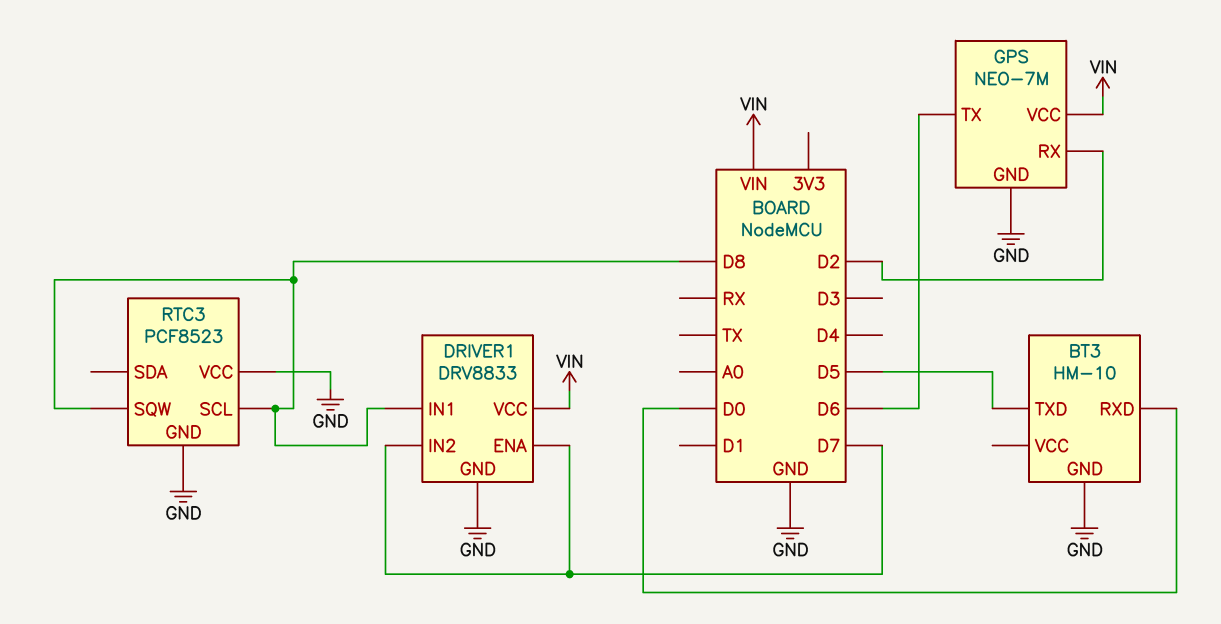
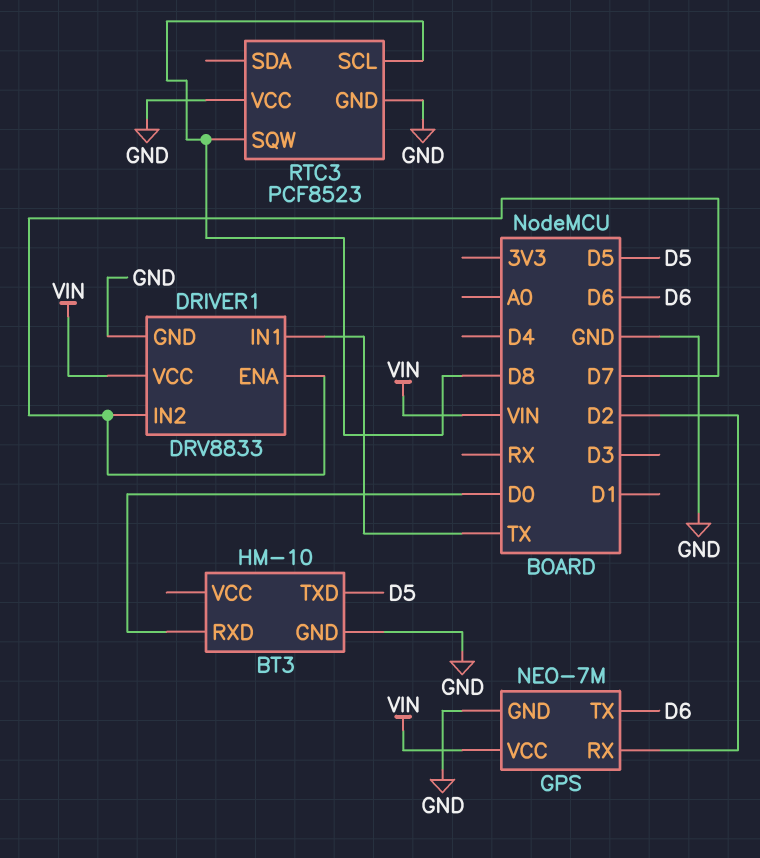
DRIVER1 pin IN1: D8 -> TX

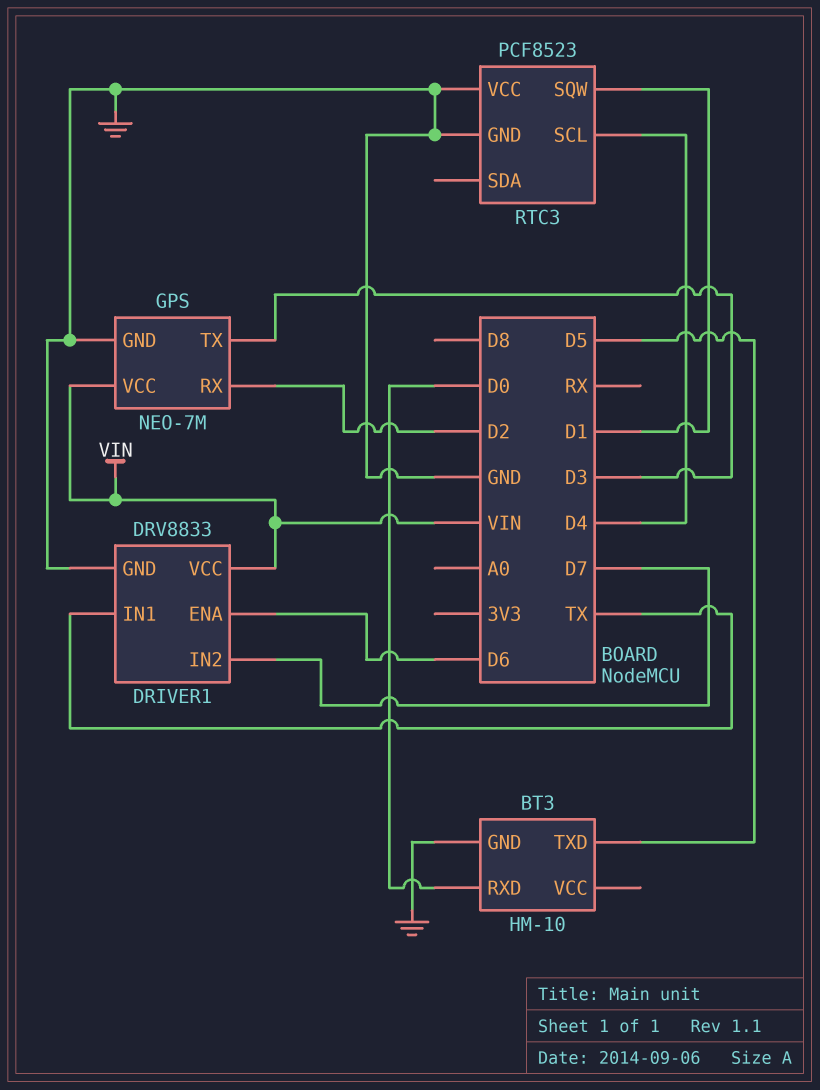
DRIVER1 pin ENA: D7 -> D6
GPS pin TX: D6 -> D3
RTC3 pin SCL: D8 -> D4
RTC3 pin SQW: D8 -> D1

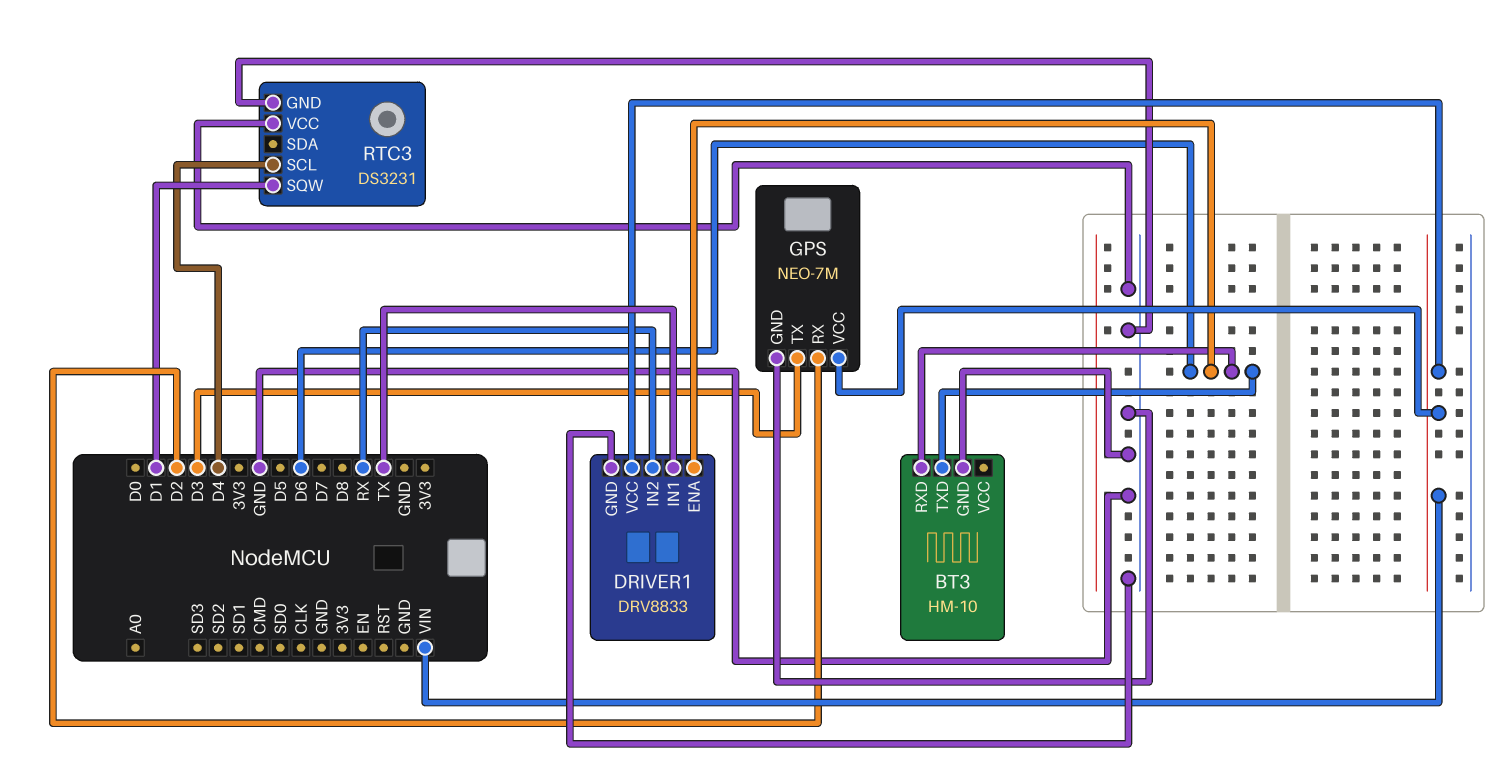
BT3 pin RXD: D0 -> D6
BT3 pin TXD: D5 -> D6
DRIVER1 pin IN2: D7 -> RX
RTC3: PCF8523 -> DS3231

